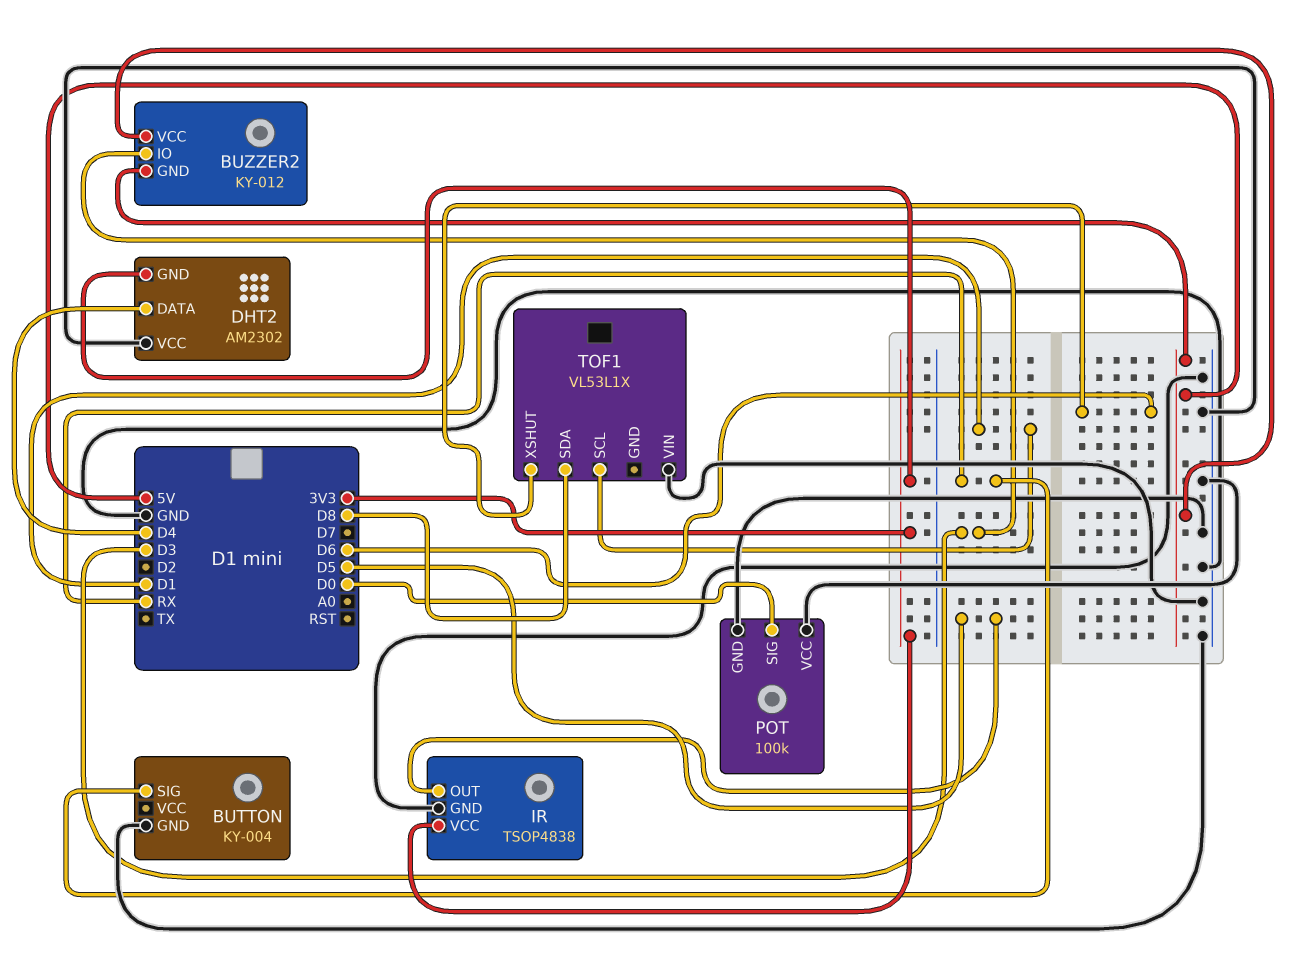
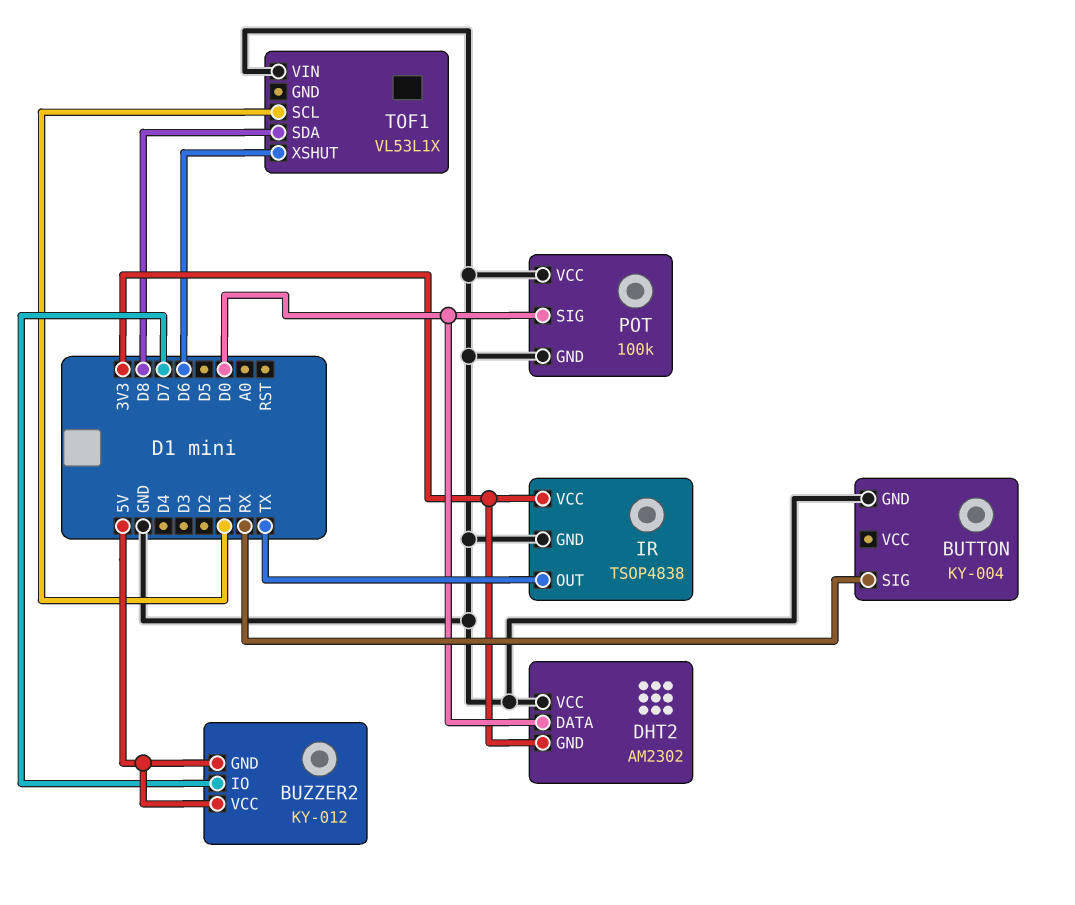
BUZZER2 pin IO: D3 -> D7
DHT2 pin DATA: D4 -> D0
IR pin OUT: D5 -> TX

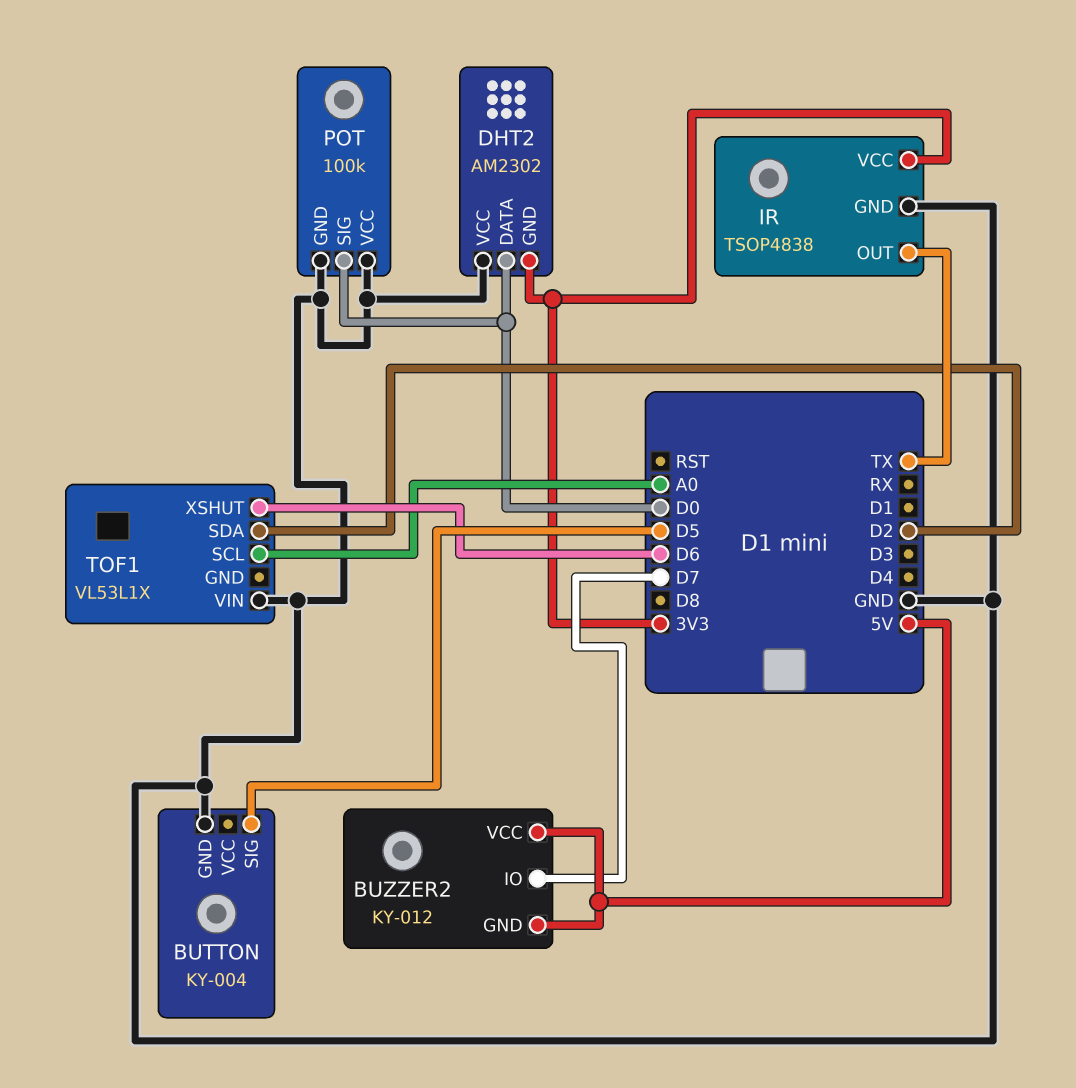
BUTTON pin SIG: RX -> D5
TOF1 pin SCL: D1 -> A0
TOF1 pin SDA: D8 -> D2

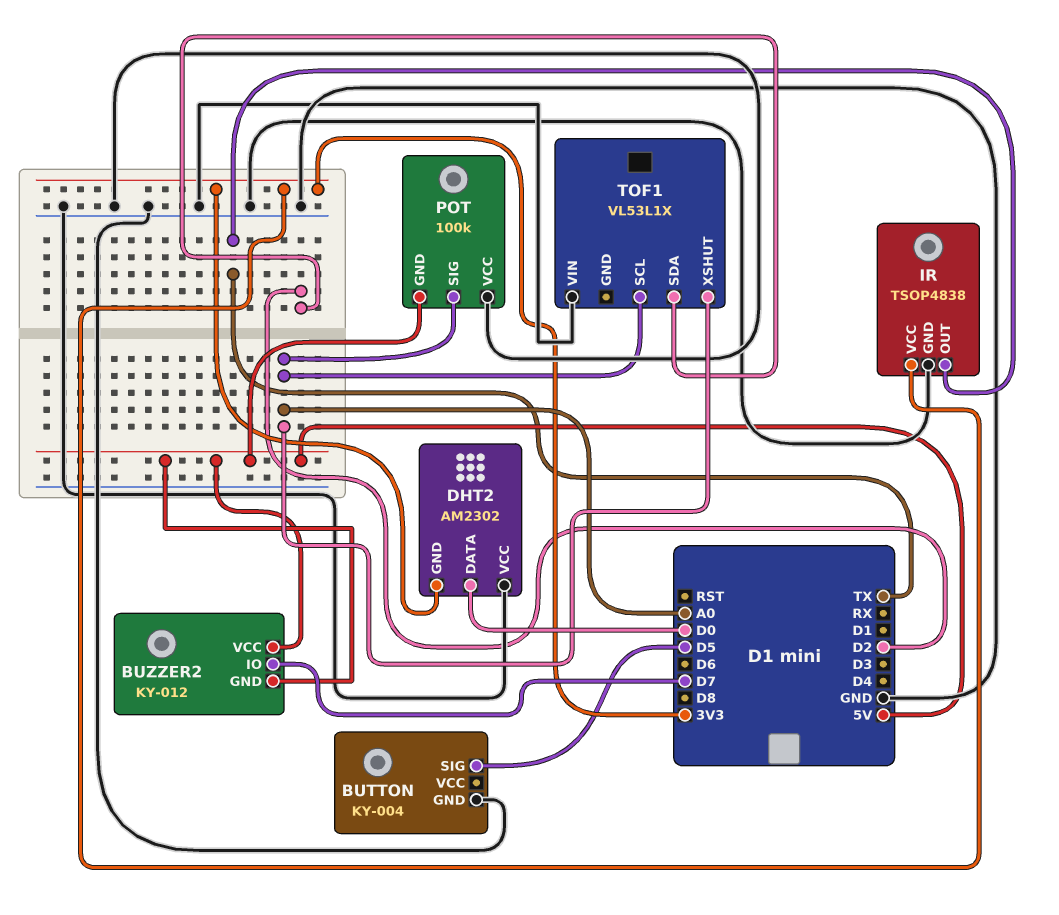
POT pin GND: GND -> 5V
POT pin SIG: D0 -> A0
TOF1 pin XSHUT: D6 -> A0

